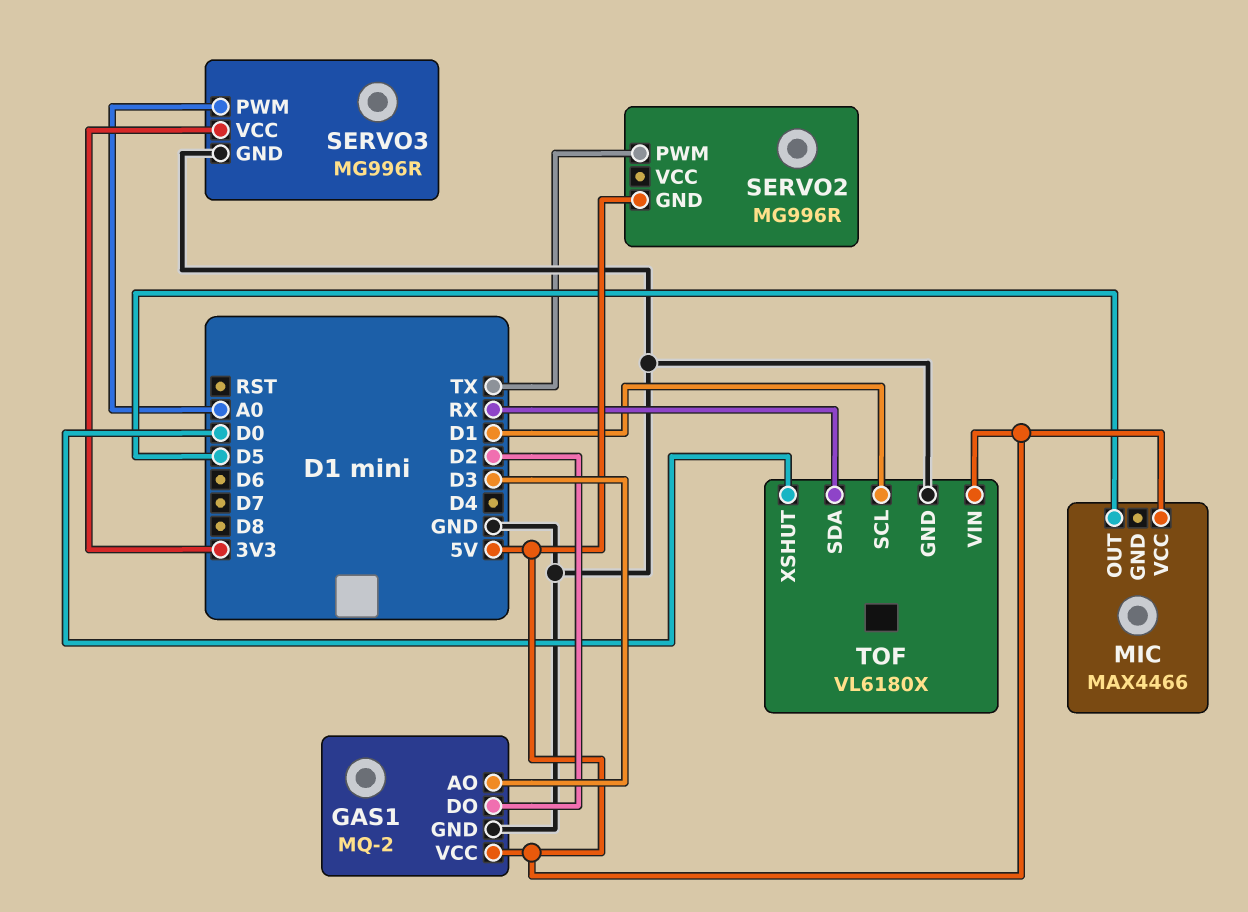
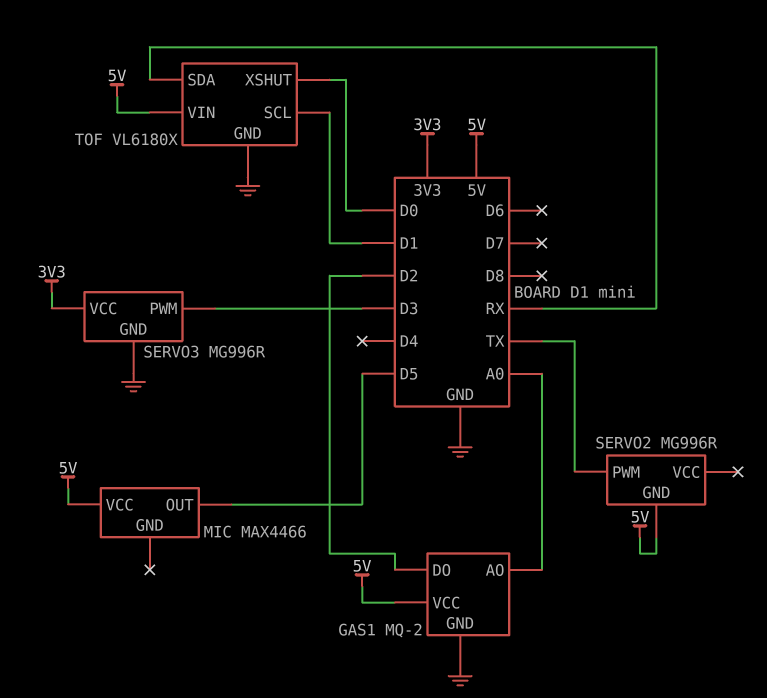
GAS1 pin AO: D3 -> A0
SERVO3 pin PWM: A0 -> D3

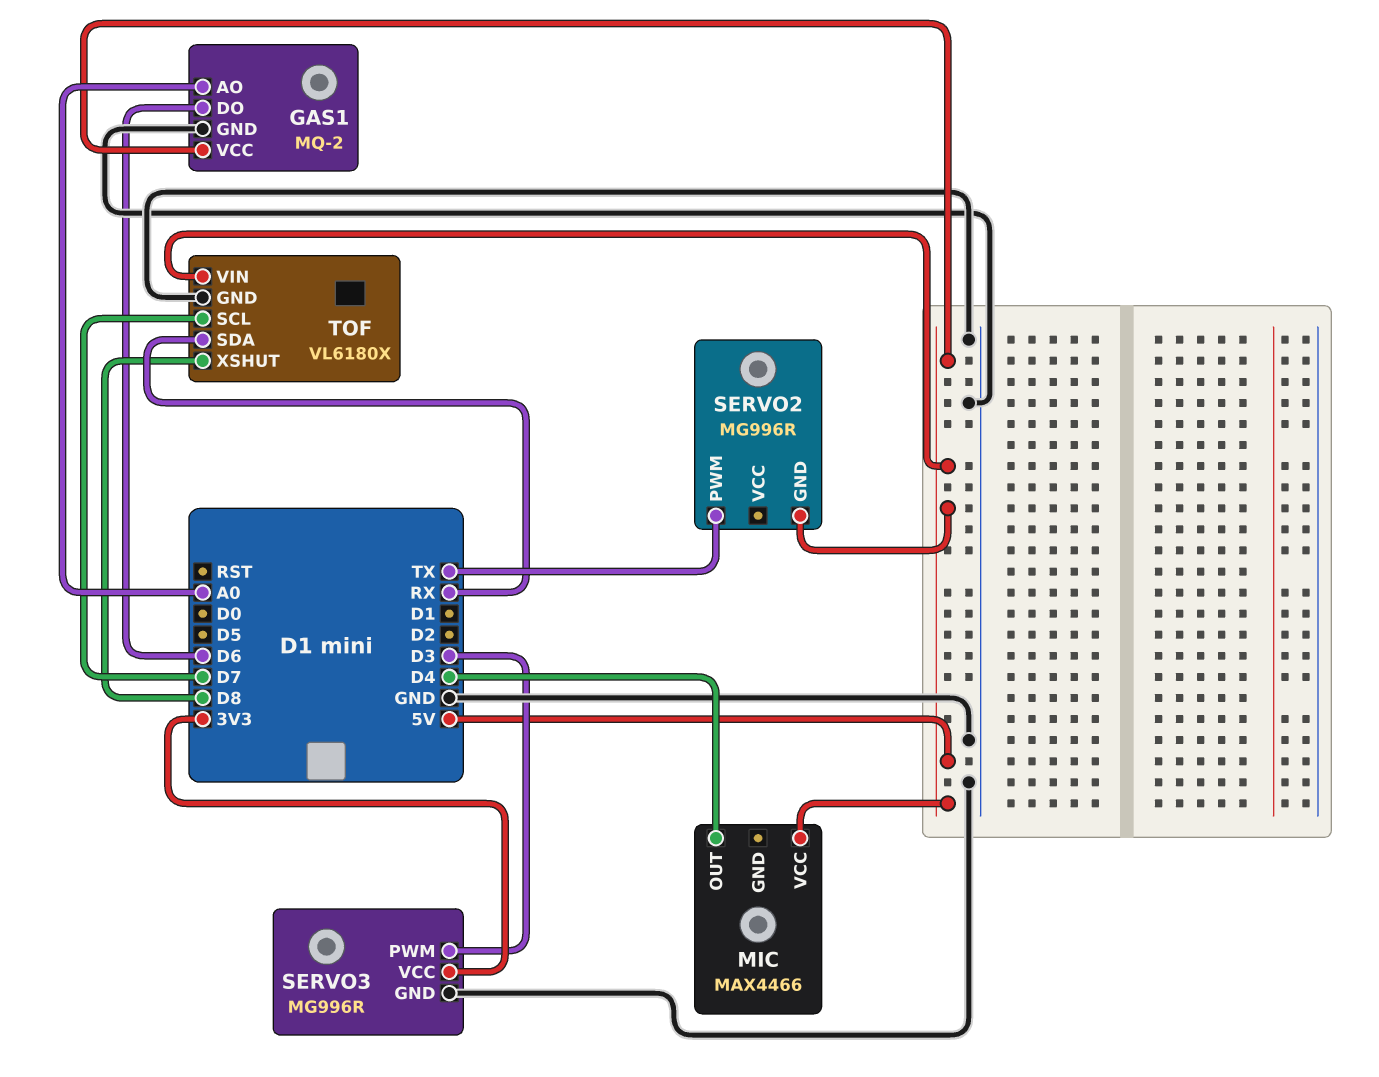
GAS1 pin DO: D2 -> D6
MIC pin OUT: D5 -> D4
TOF pin SCL: D1 -> D7
TOF pin XSHUT: D0 -> D8

